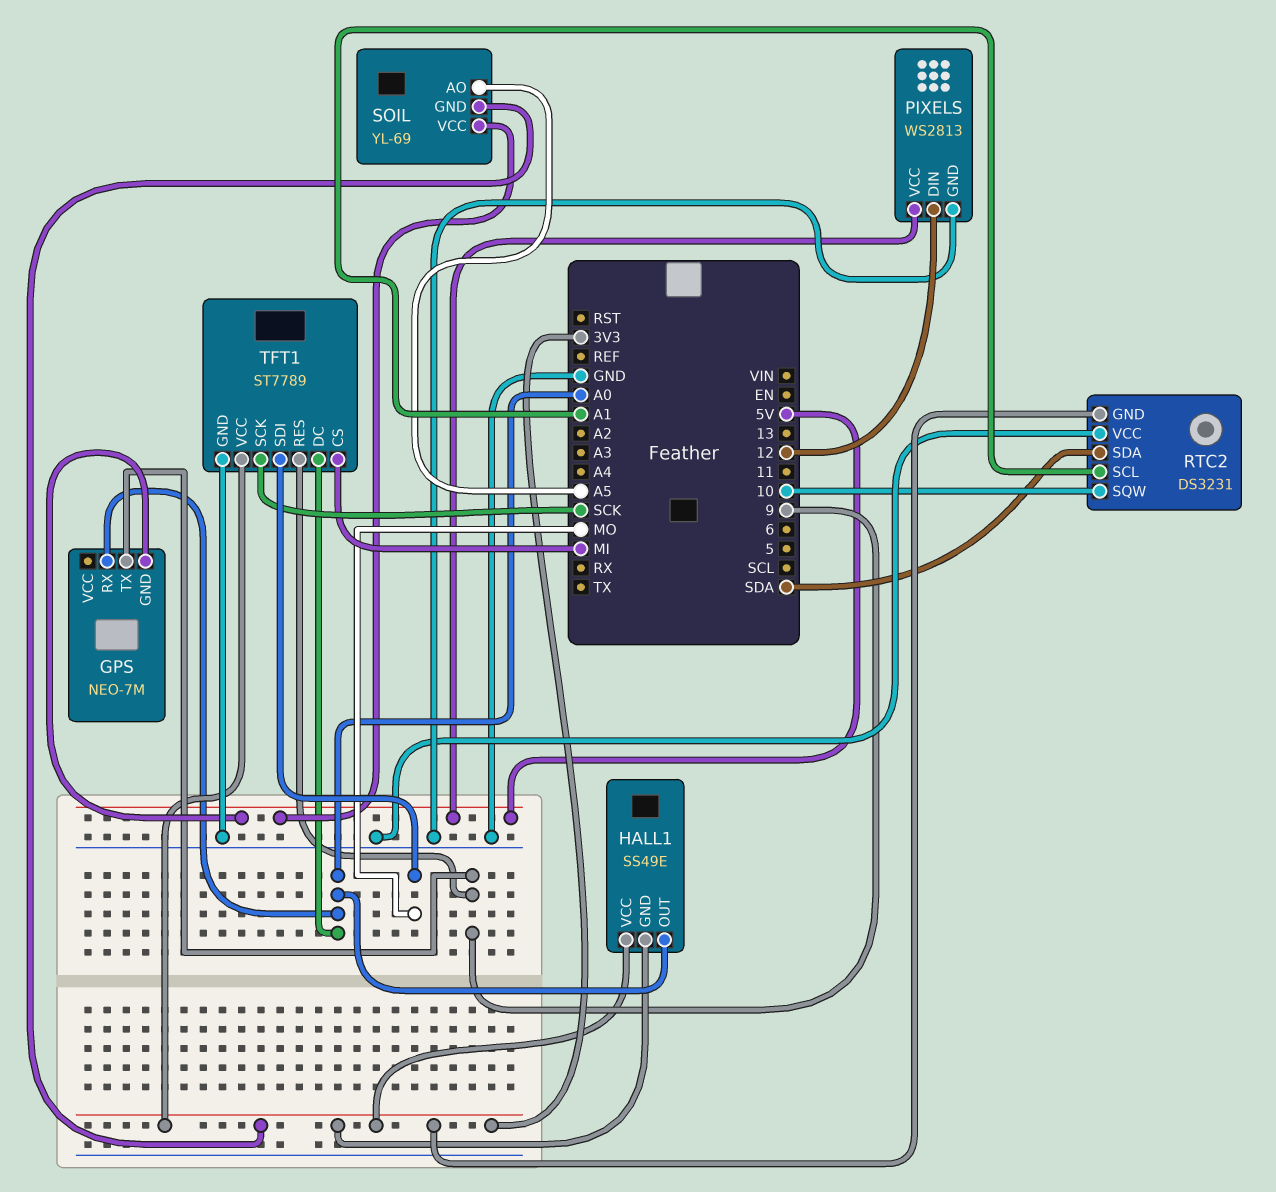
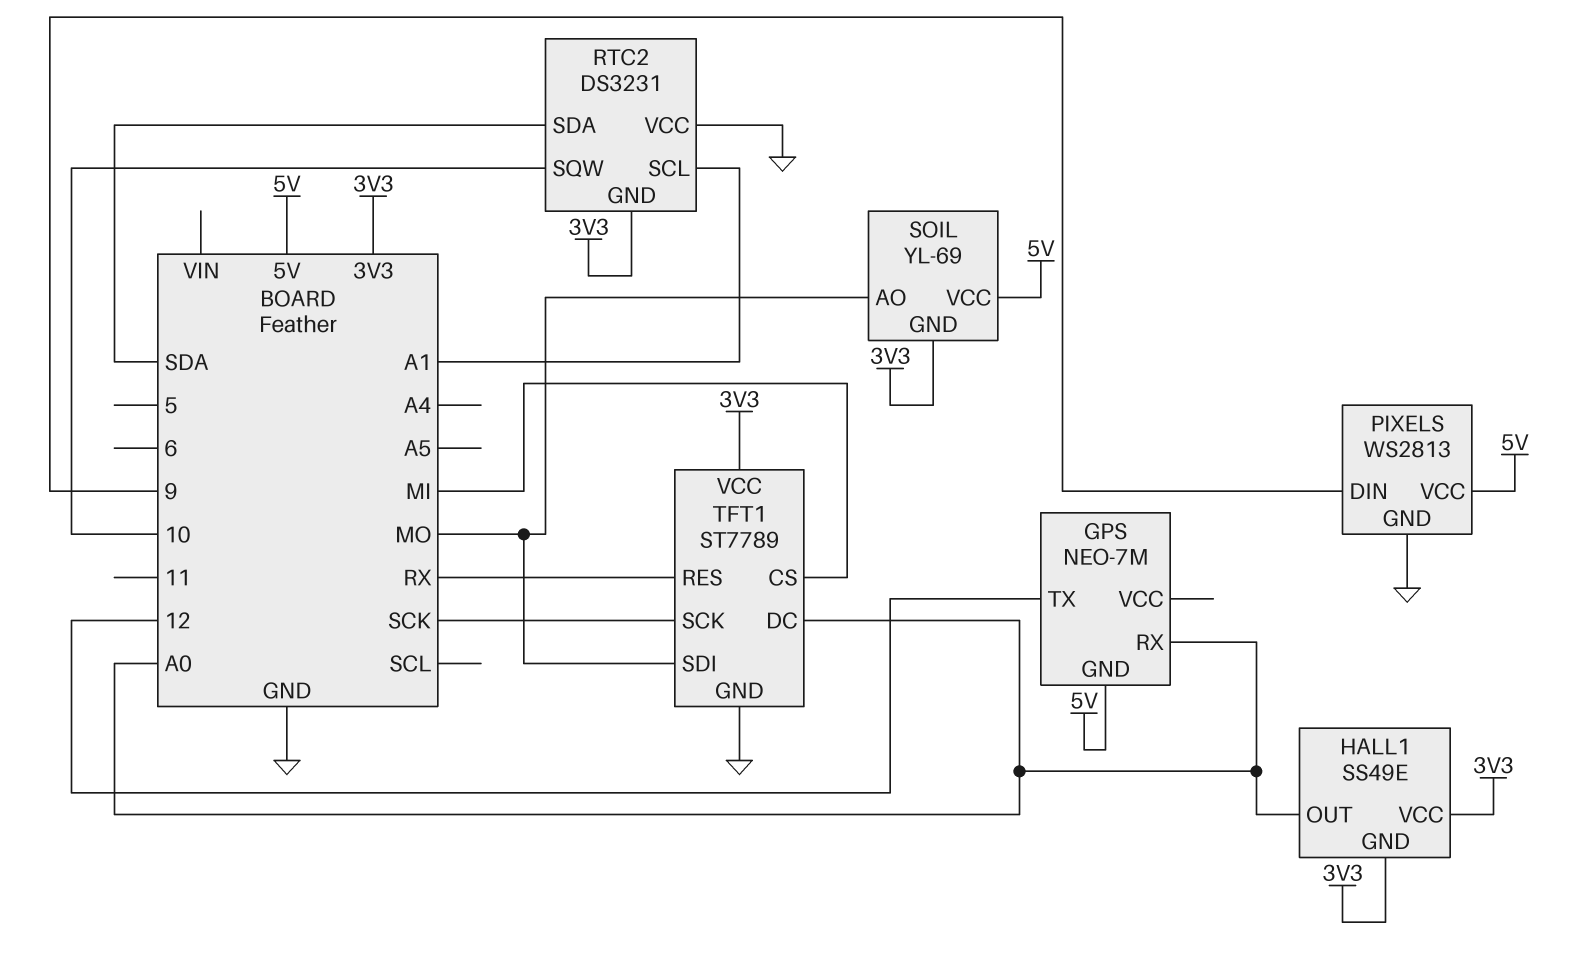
GPS pin TX: 9 -> 12
PIXELS pin DIN: 12 -> 9
SOIL pin AO: A5 -> MO
TFT1 pin RES: 9 -> RX

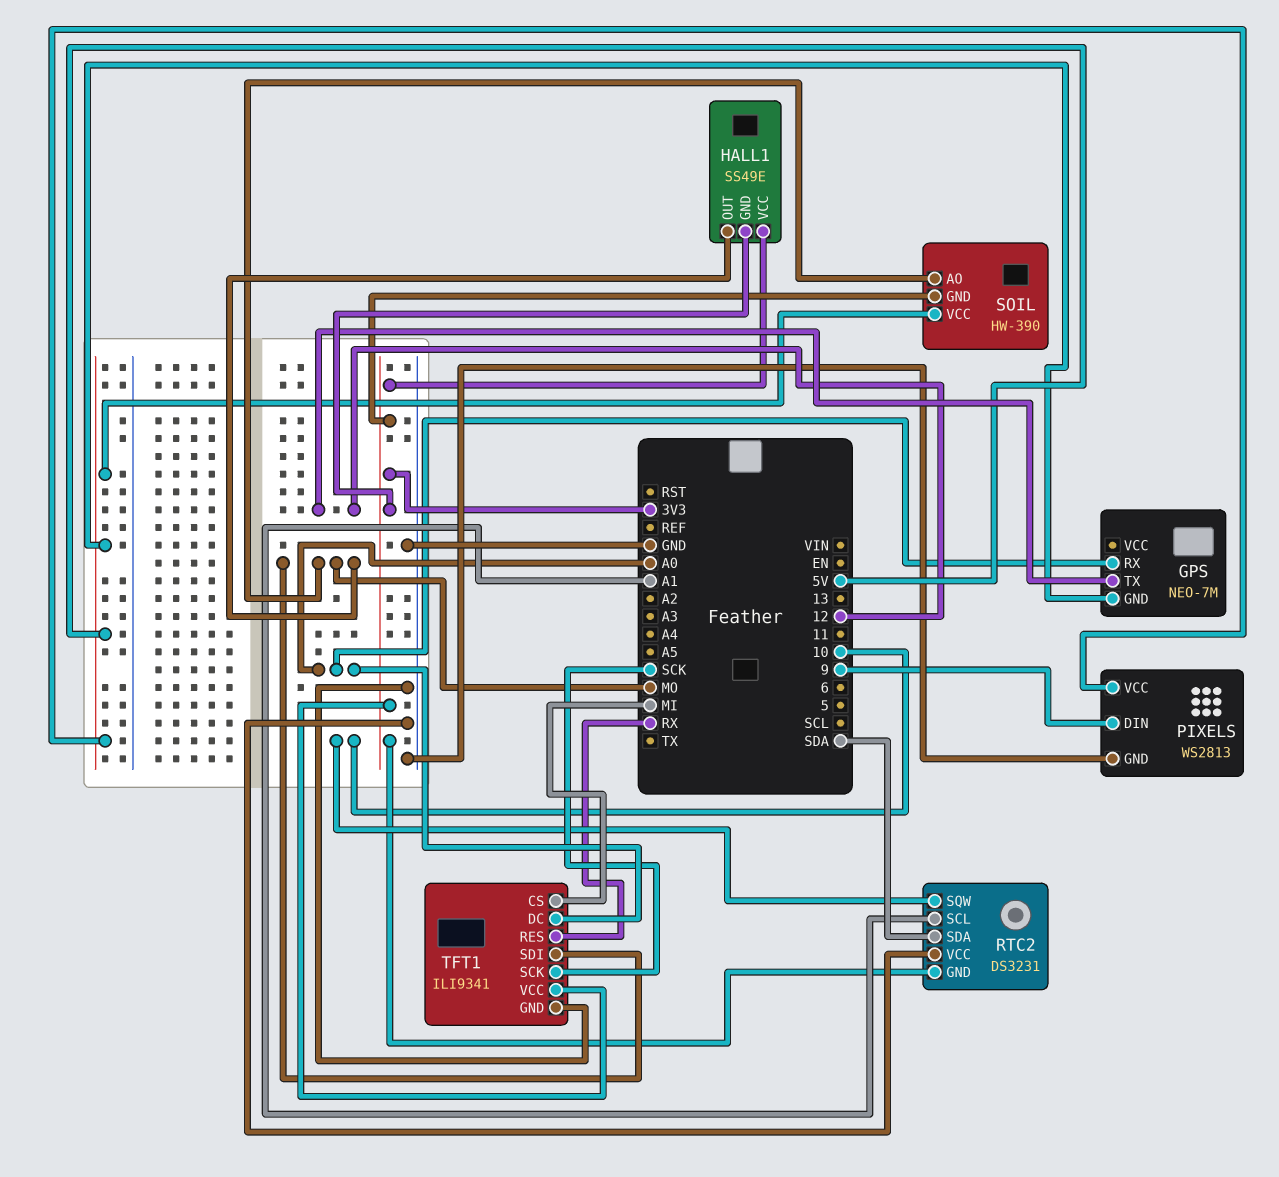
HALL1 pin OUT: A0 -> MO
SOIL: YL-69 -> HW-390
TFT1: ST7789 -> ILI9341

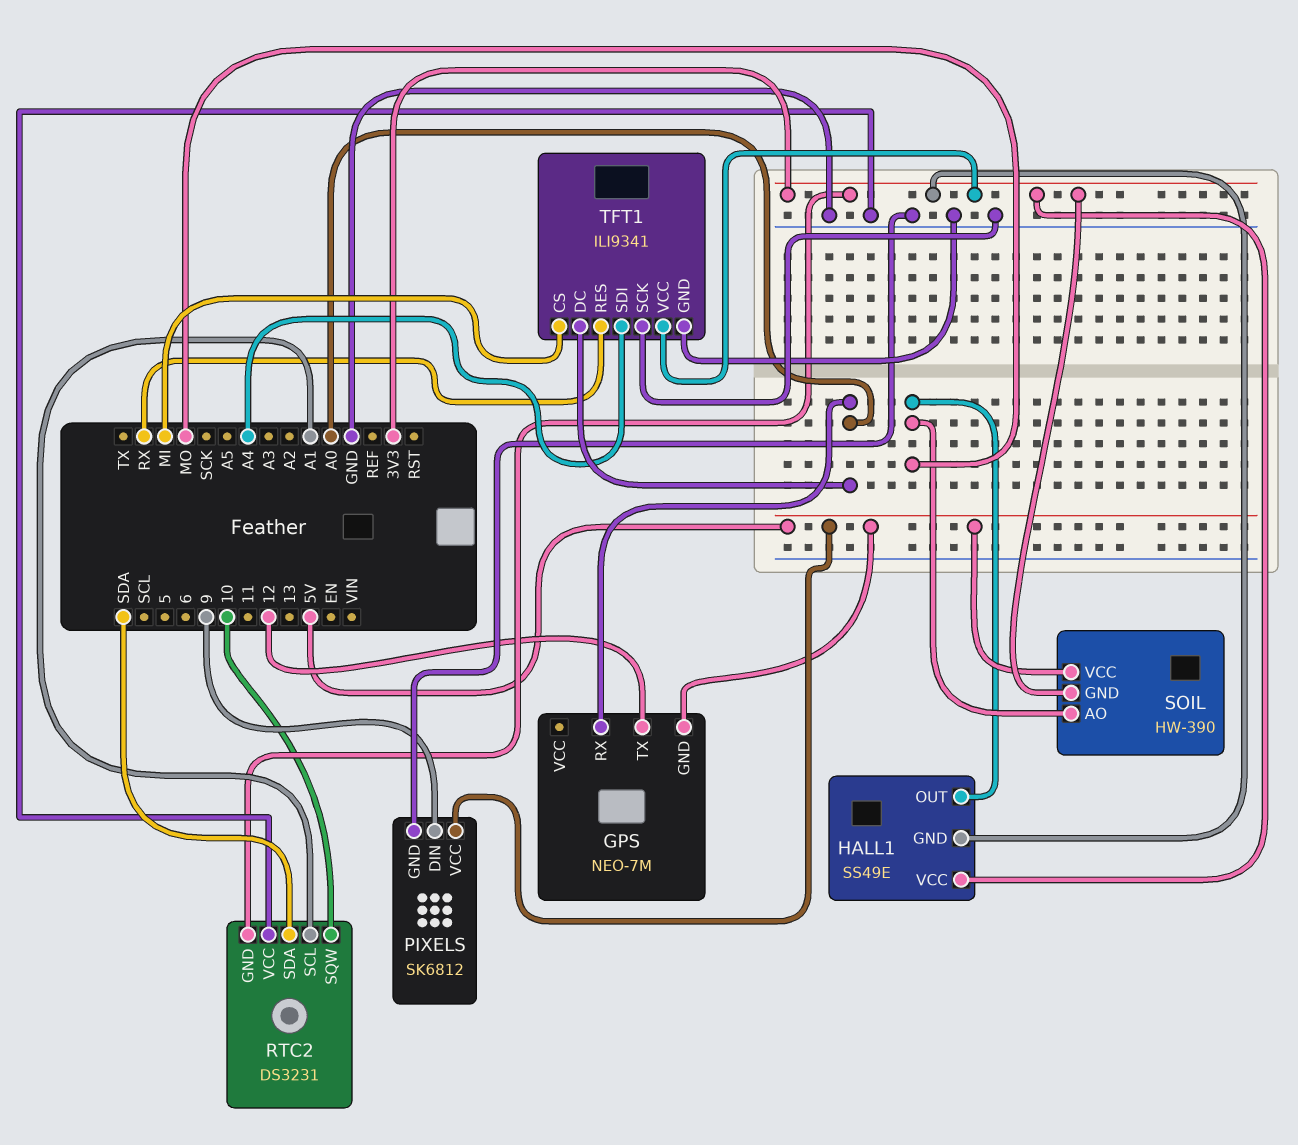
PIXELS: WS2813 -> SK6812
TFT1 pin SCK: SCK -> GND
TFT1 pin SDI: MO -> A4

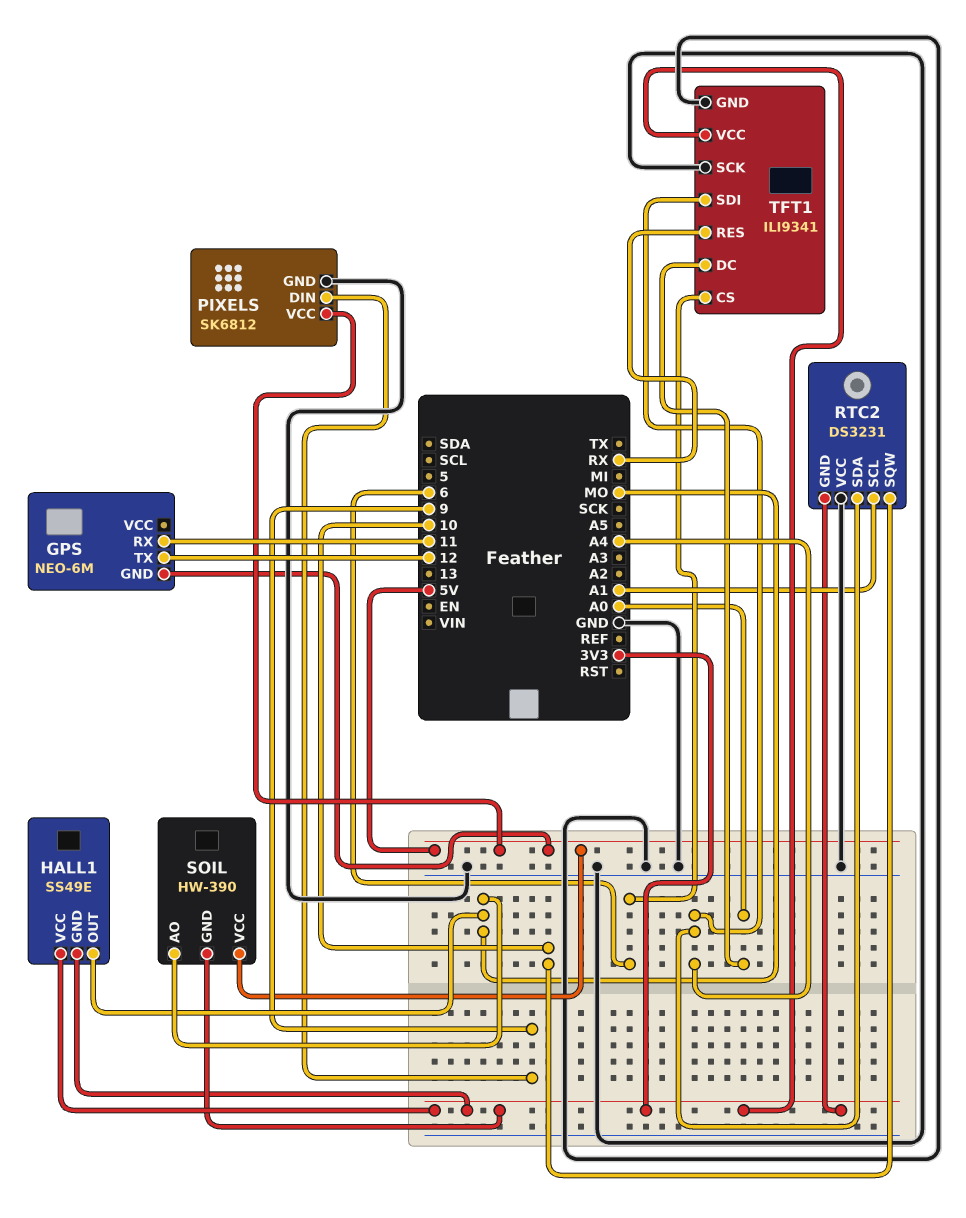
GPS: NEO-7M -> NEO-6M
GPS pin RX: A0 -> 11
RTC2 pin SDA: SDA -> A4
TFT1 pin CS: MI -> 6

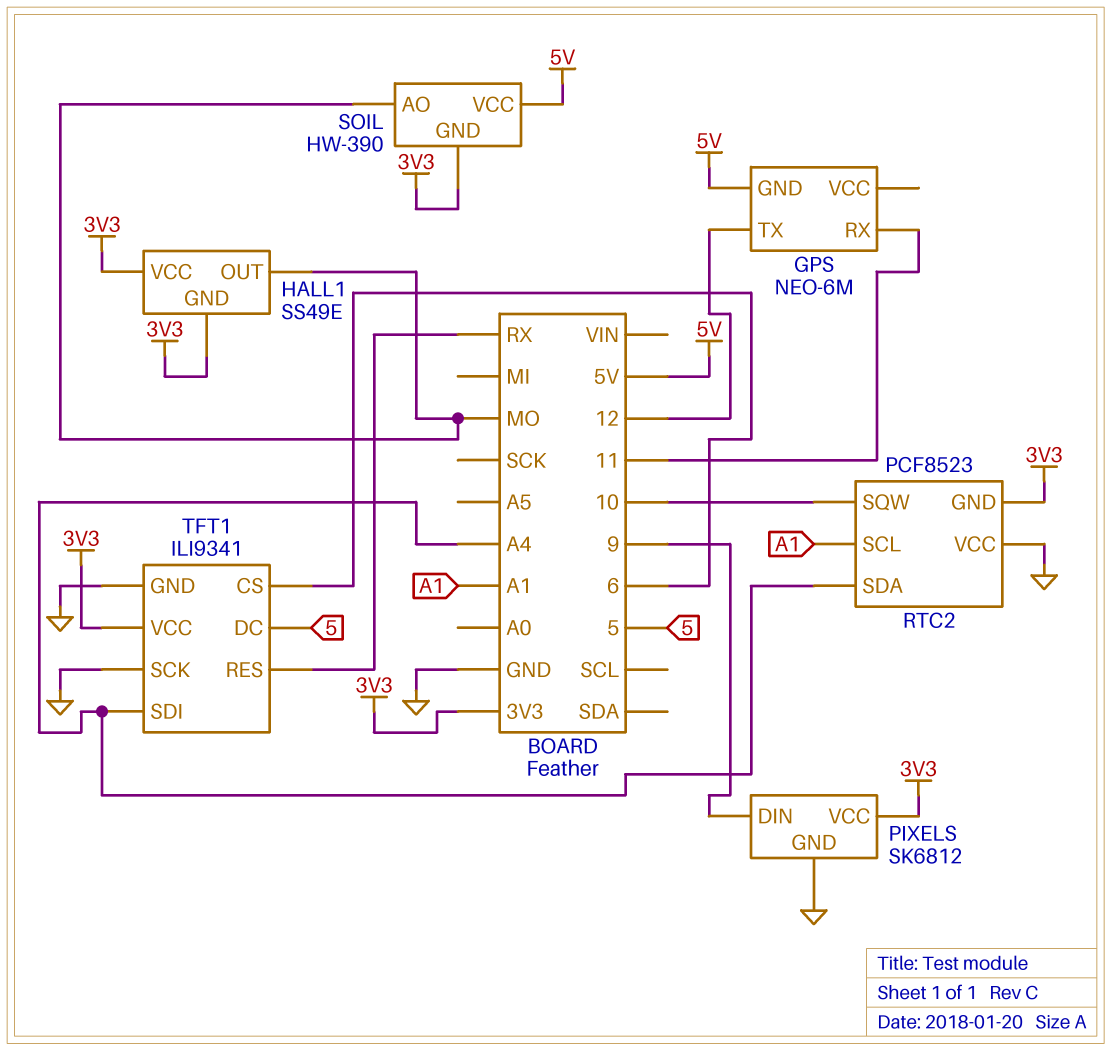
PIXELS pin VCC: 5V -> 3V3
RTC2: DS3231 -> PCF8523
TFT1 pin DC: A0 -> 5

